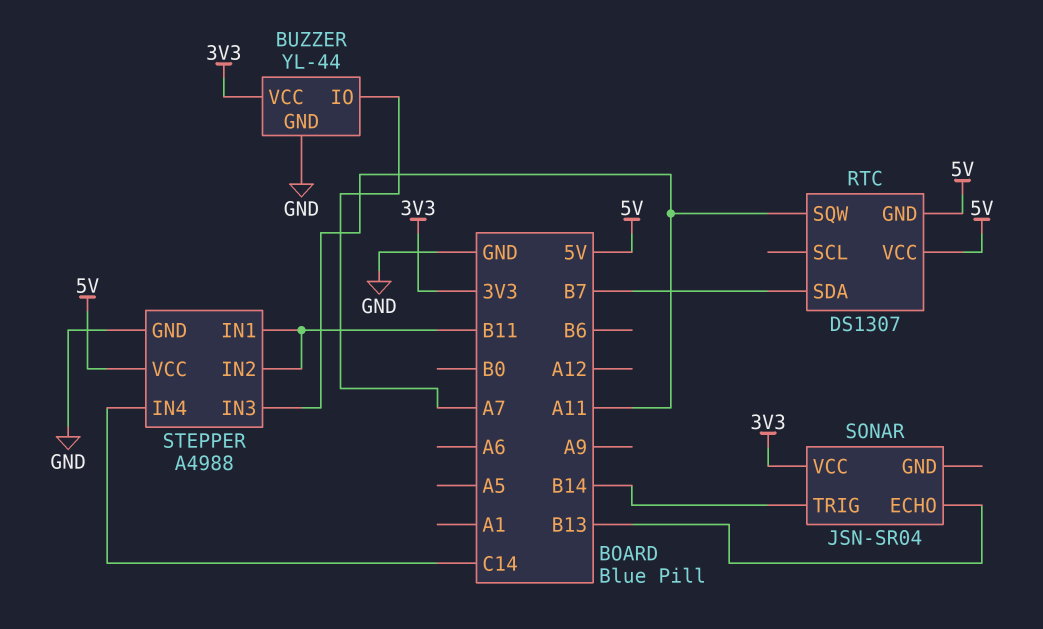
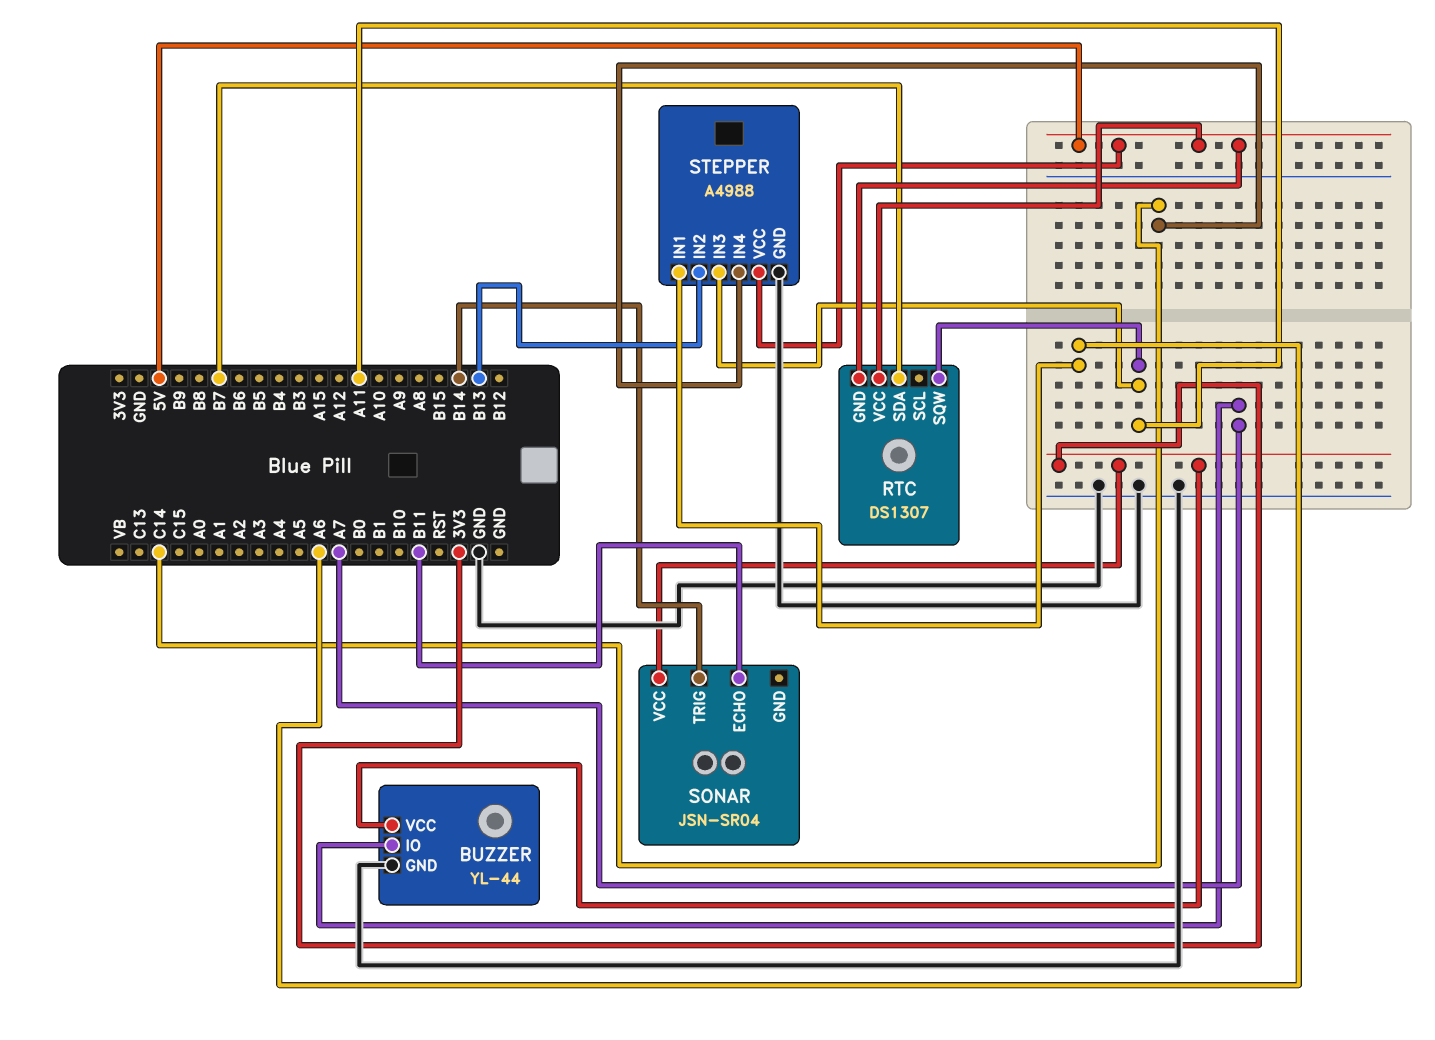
SONAR pin ECHO: B13 -> B11
STEPPER pin IN1: B11 -> A6
STEPPER pin IN2: B11 -> B13

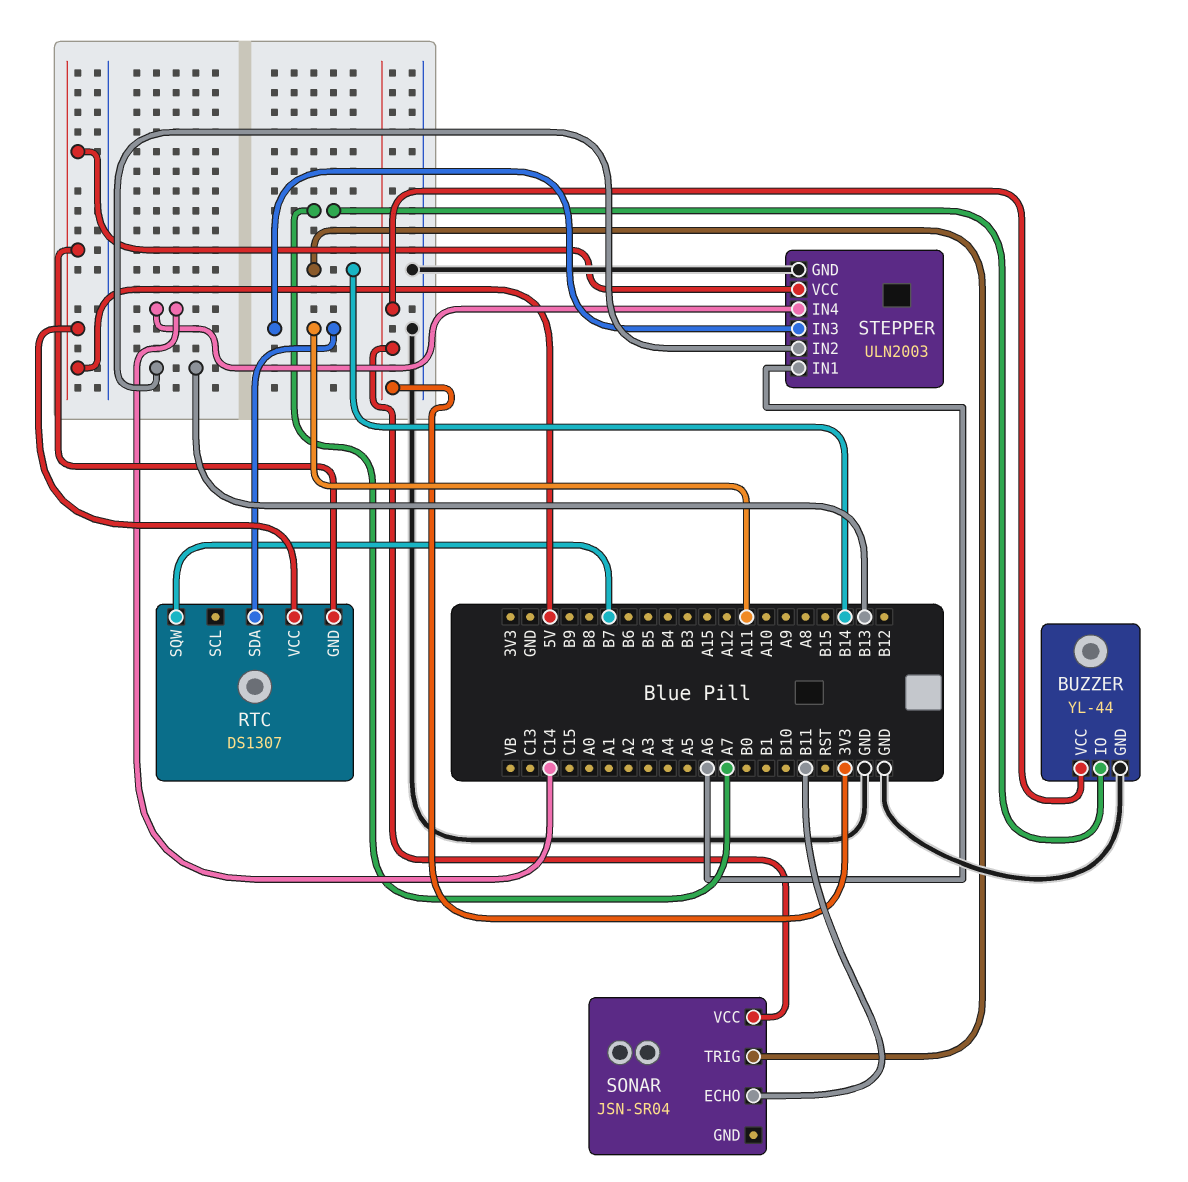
RTC pin SDA: B7 -> A11
RTC pin SQW: A11 -> B7
STEPPER: A4988 -> ULN2003

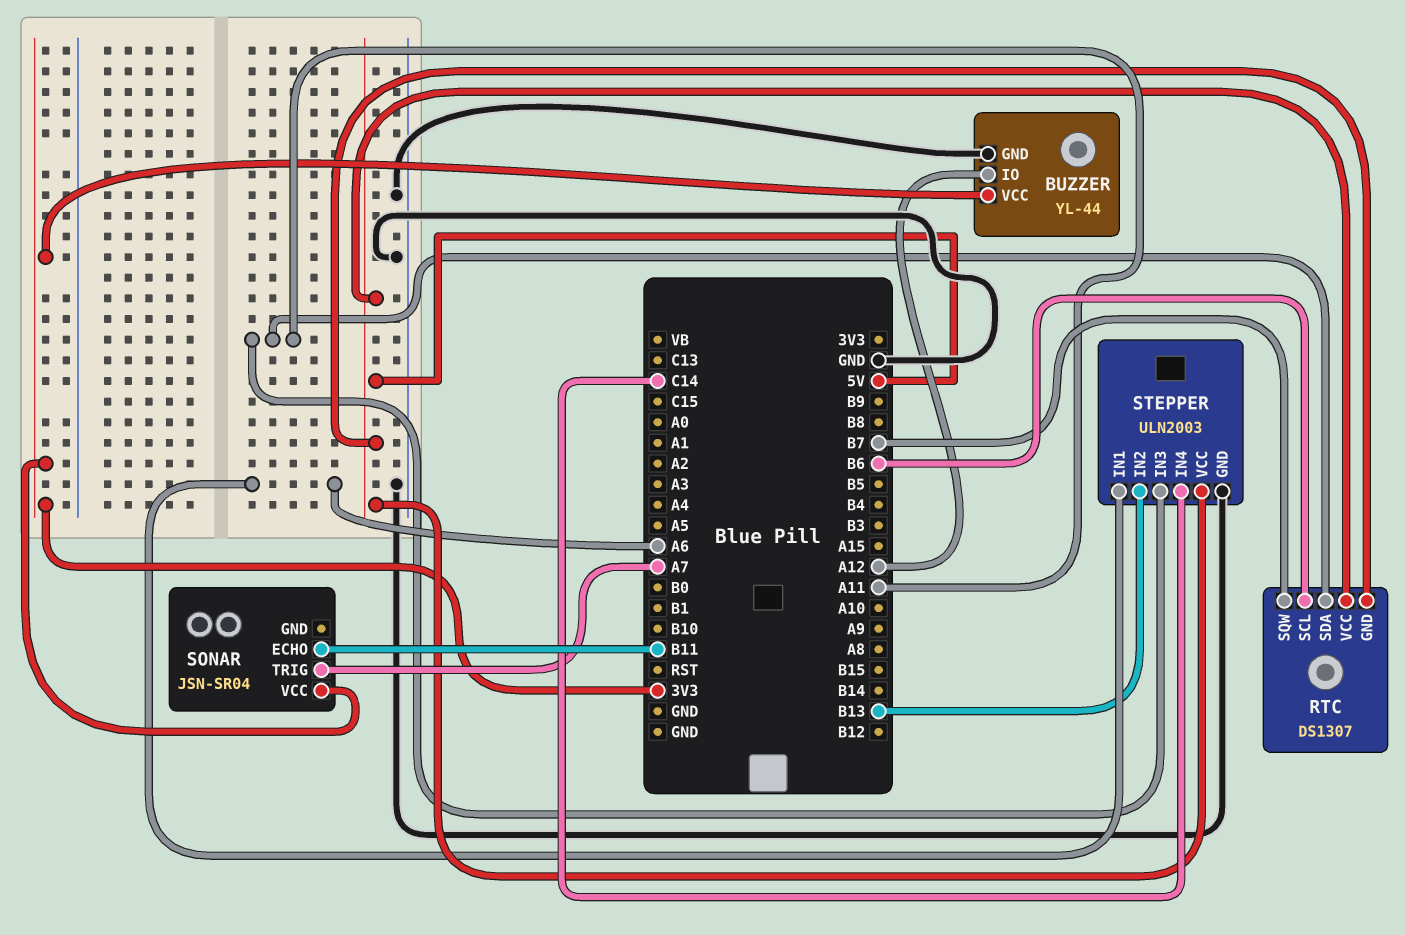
BUZZER pin IO: A7 -> A12
RTC pin SCL: none -> B6
SONAR pin TRIG: B14 -> A7

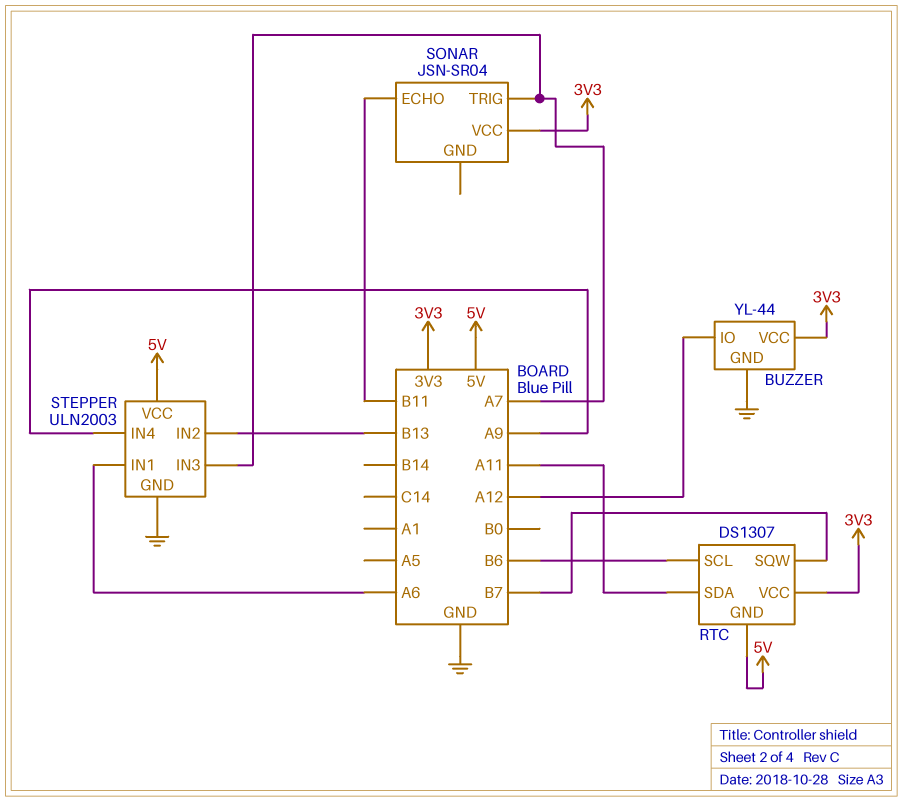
RTC pin VCC: 5V -> 3V3
STEPPER pin IN3: A11 -> A7
STEPPER pin IN4: C14 -> A9

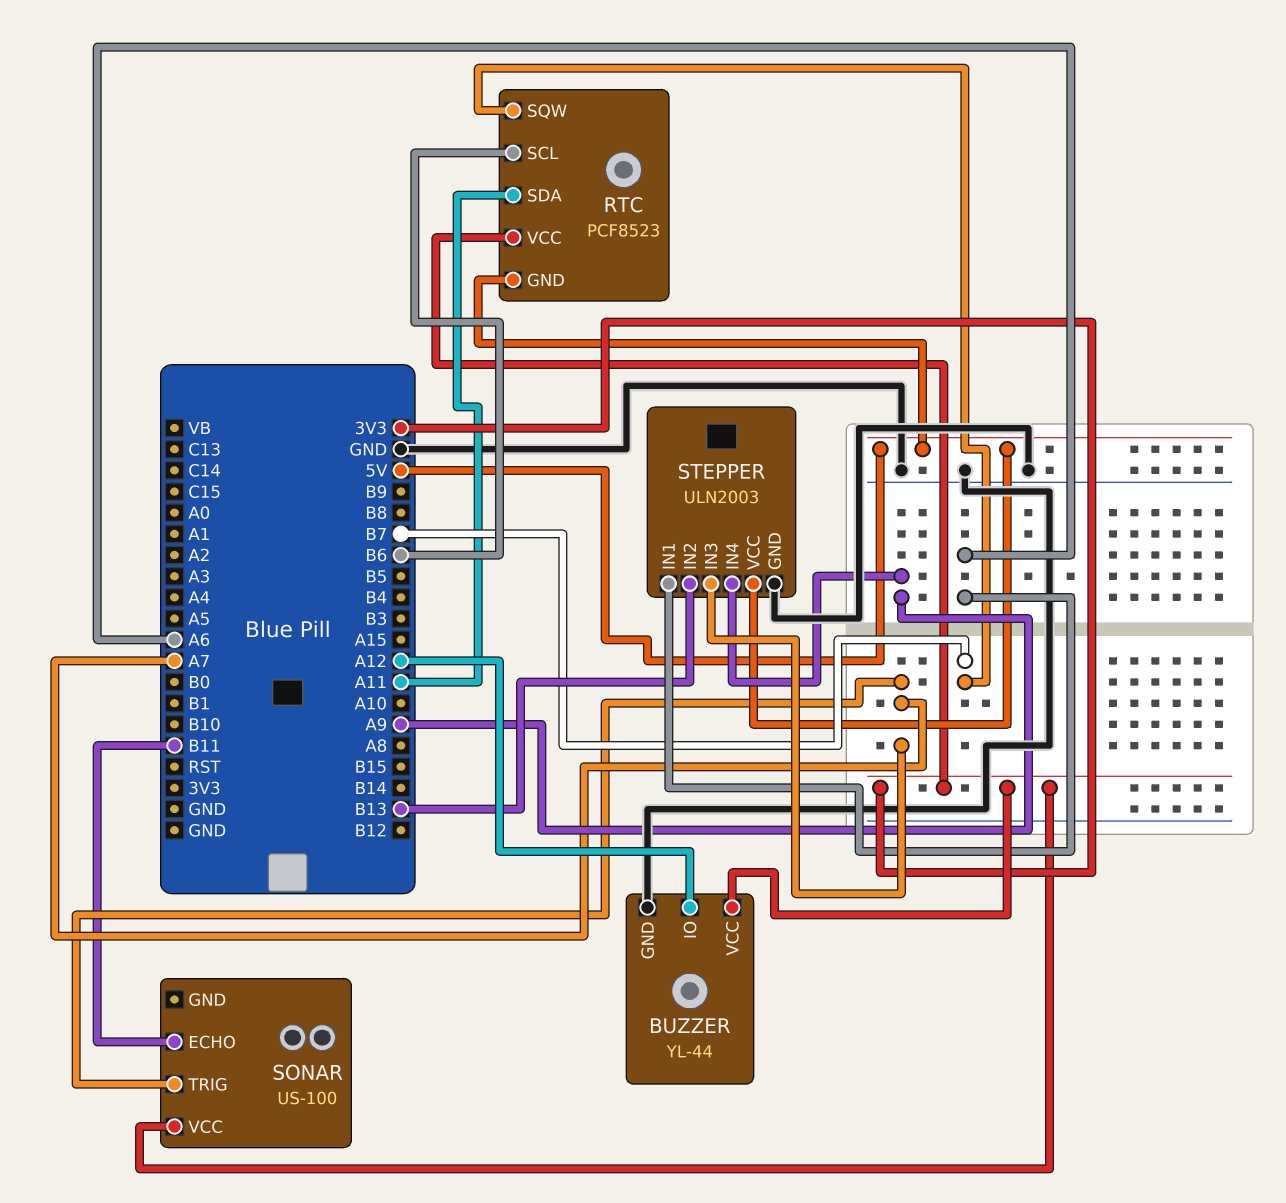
RTC: DS1307 -> PCF8523
SONAR: JSN-SR04 -> US-100

